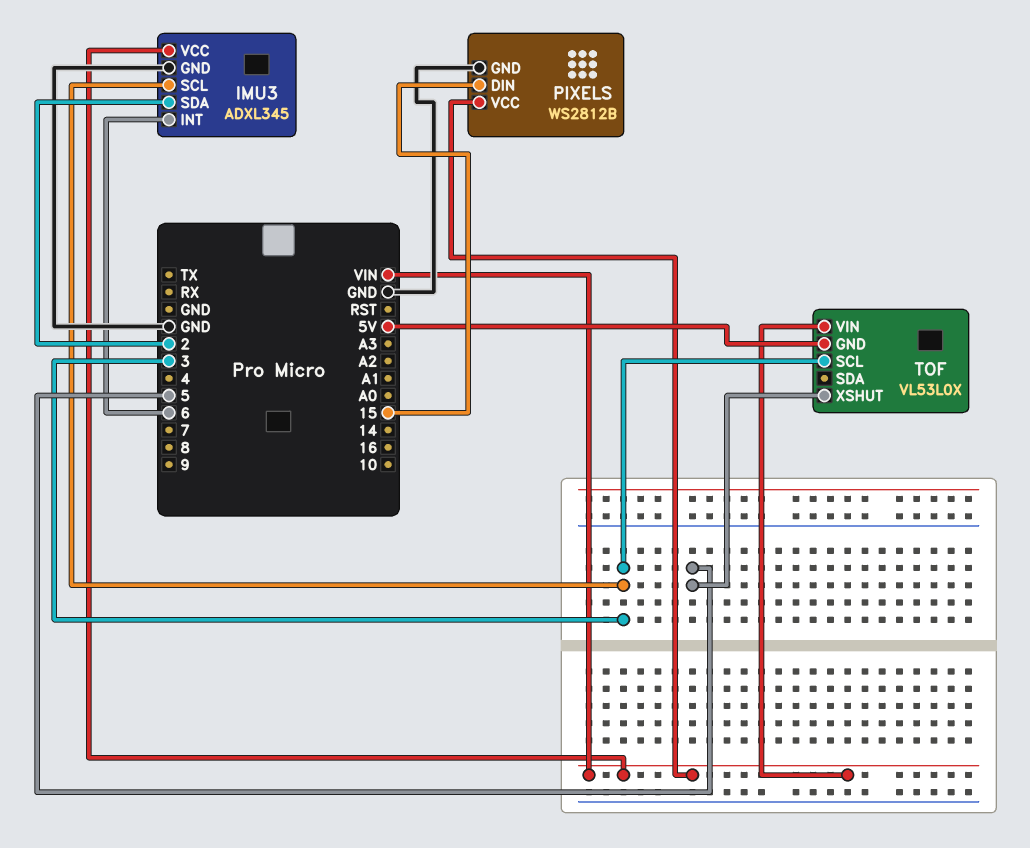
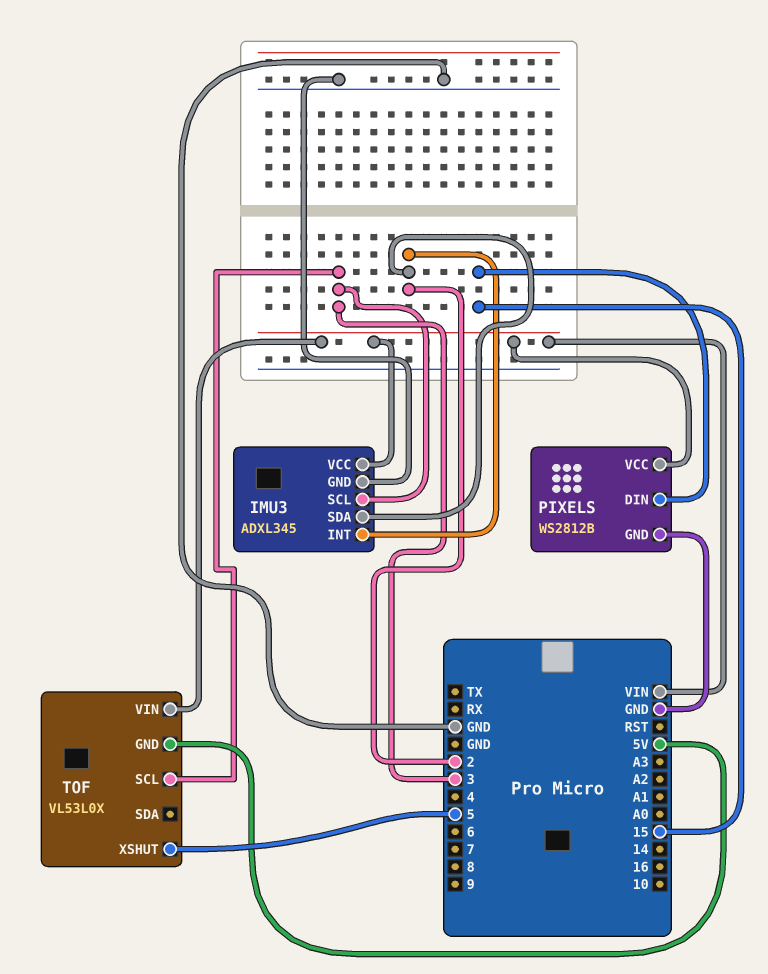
IMU3 pin INT: 6 -> 2

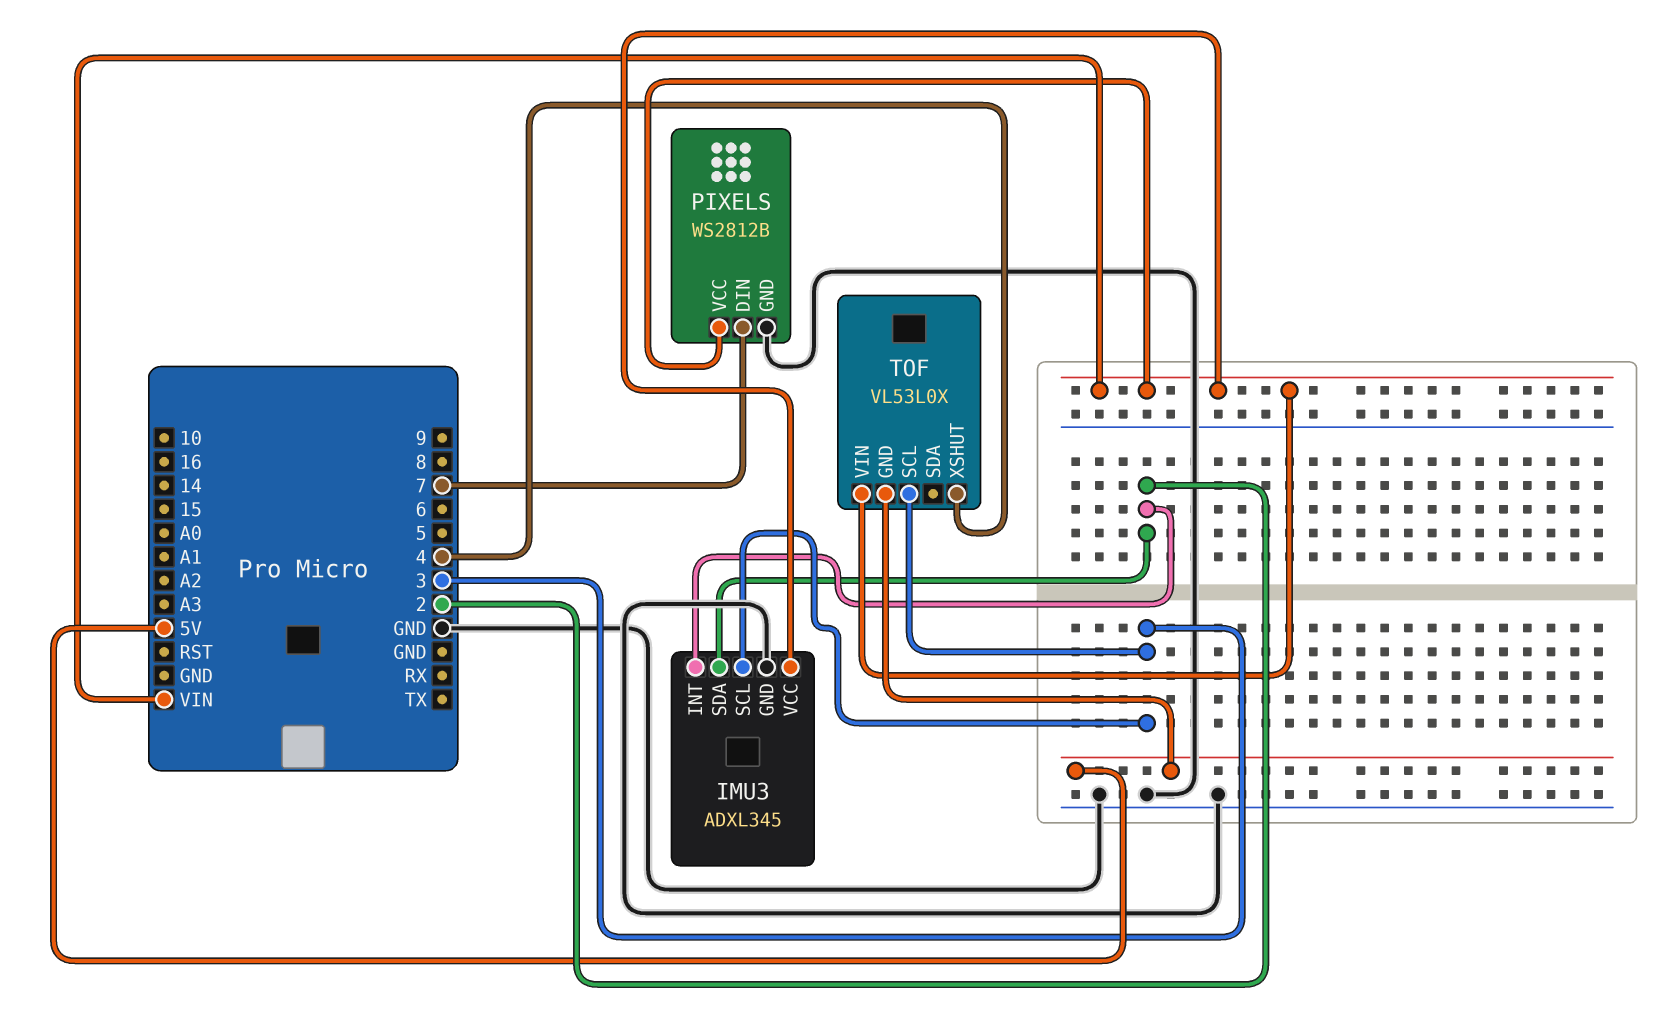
PIXELS pin DIN: 15 -> 7
TOF pin XSHUT: 5 -> 4

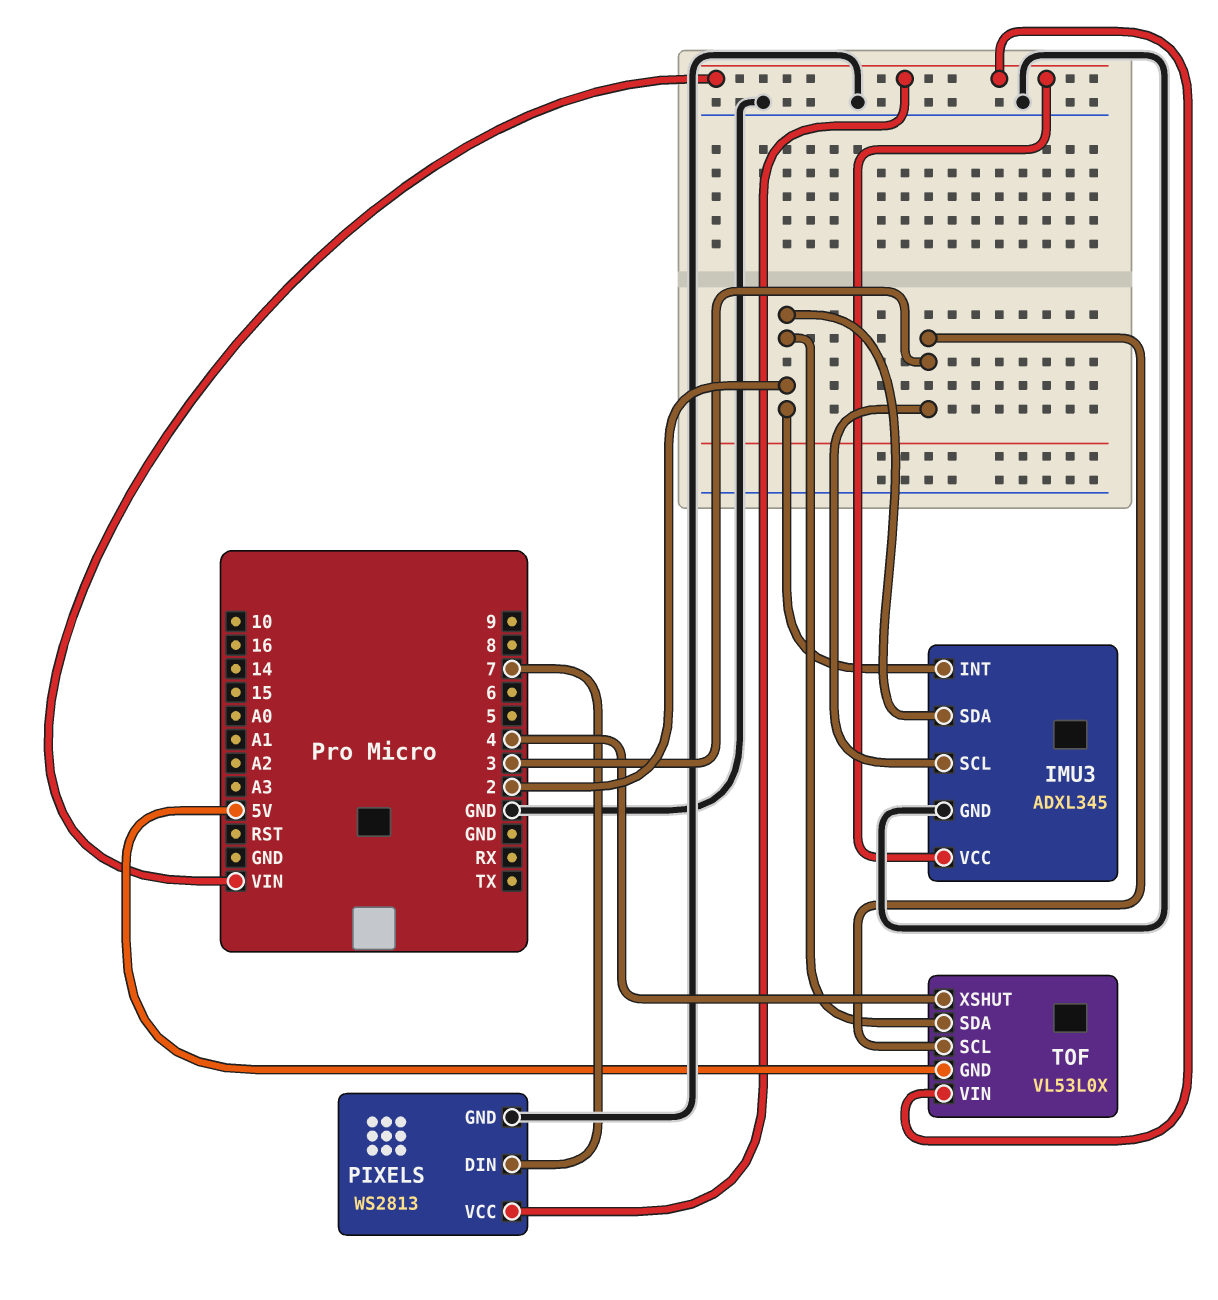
PIXELS: WS2812B -> WS2813
TOF pin SDA: none -> 2

